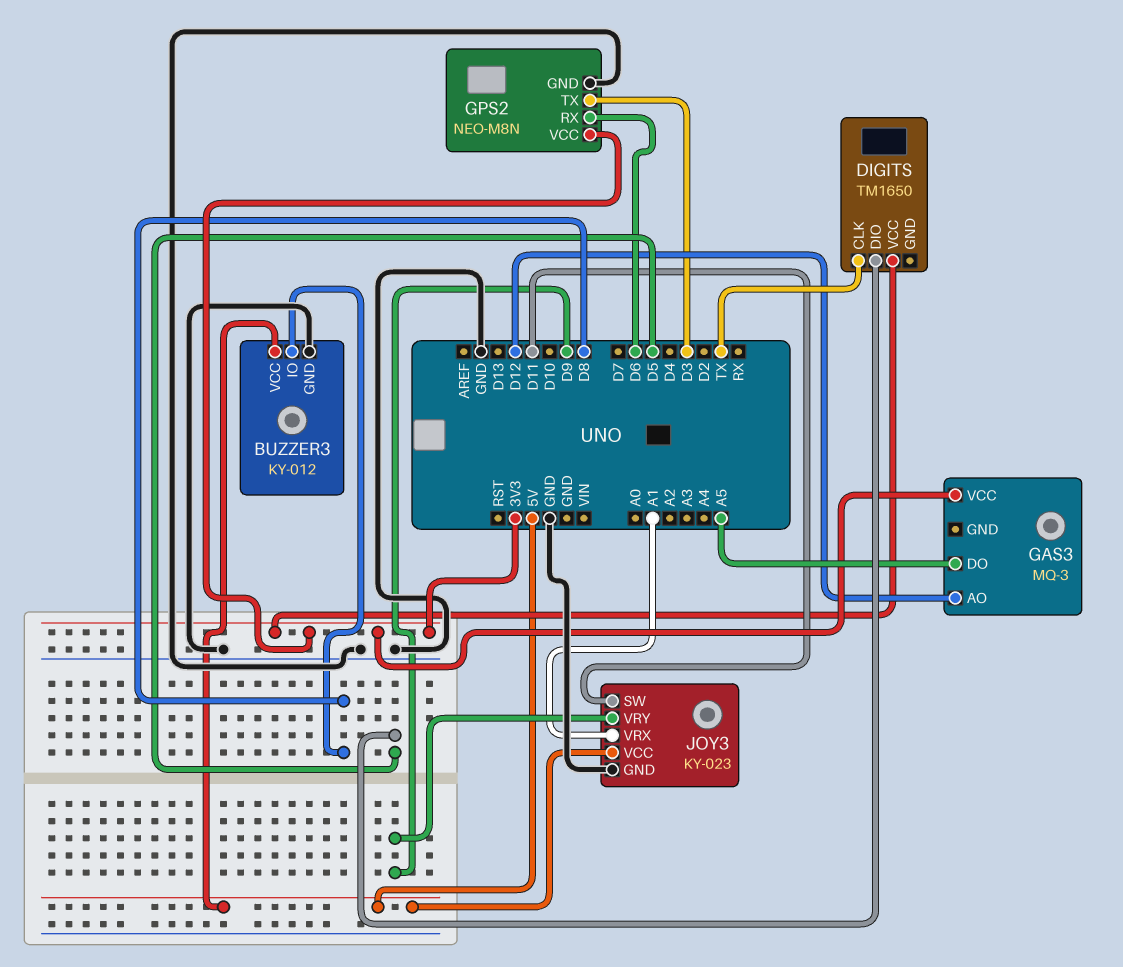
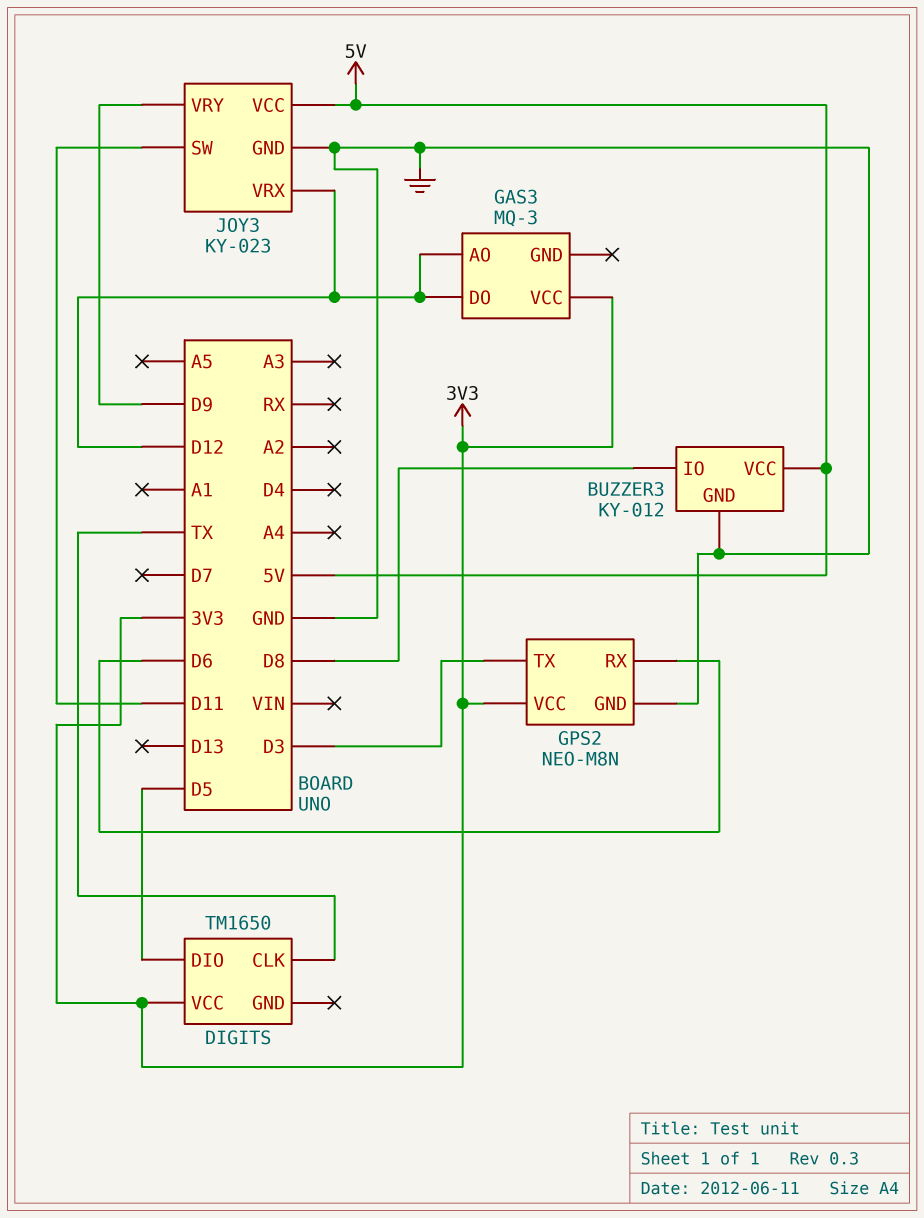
GAS3 pin DO: A5 -> D12
JOY3 pin VRX: A1 -> D12

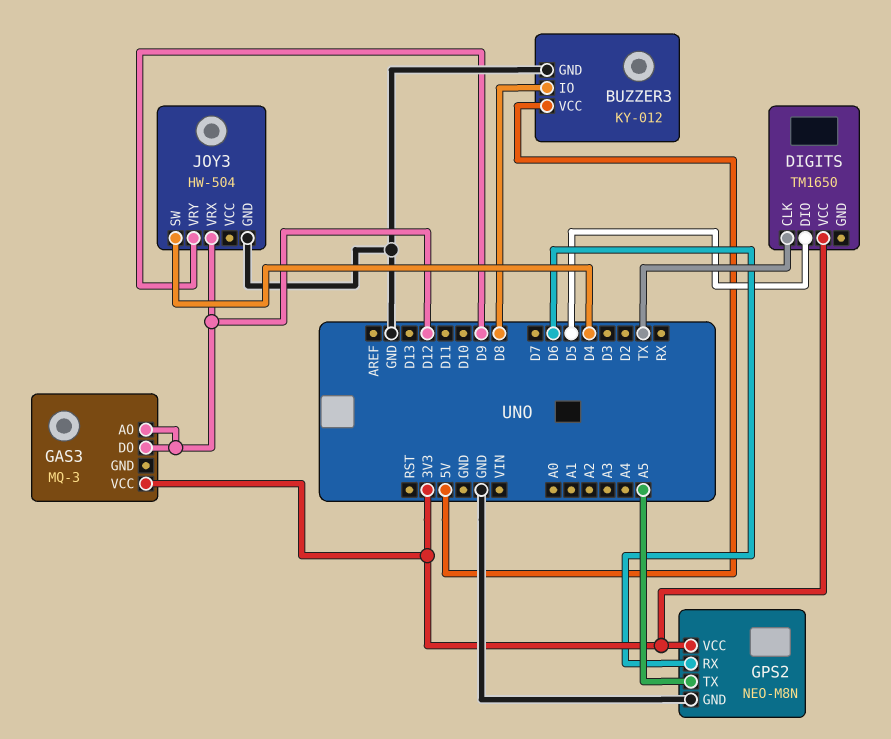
GPS2 pin TX: D3 -> A5
JOY3: KY-023 -> HW-504
JOY3 pin SW: D11 -> D4
JOY3 pin VCC: 5V -> none

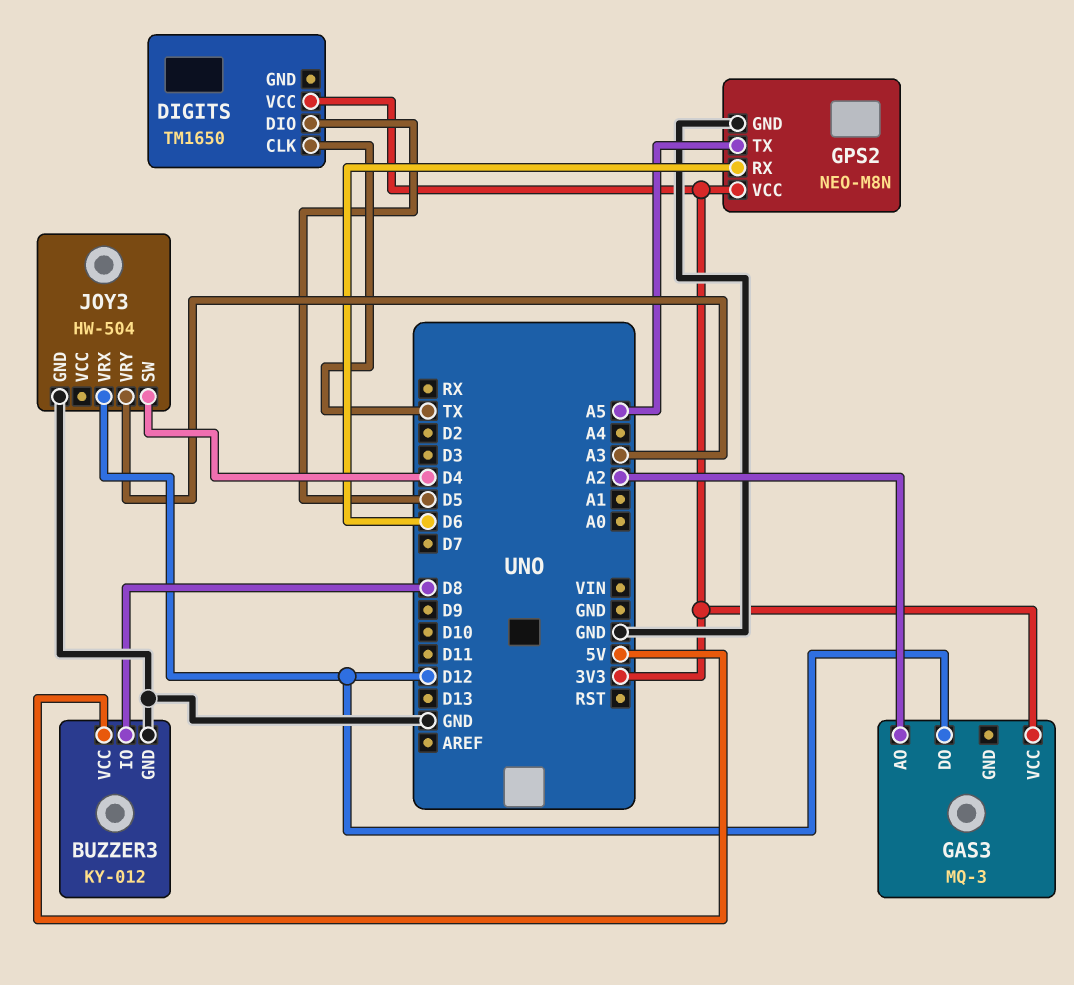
GAS3 pin AO: D12 -> A2
JOY3 pin VRY: D9 -> A3

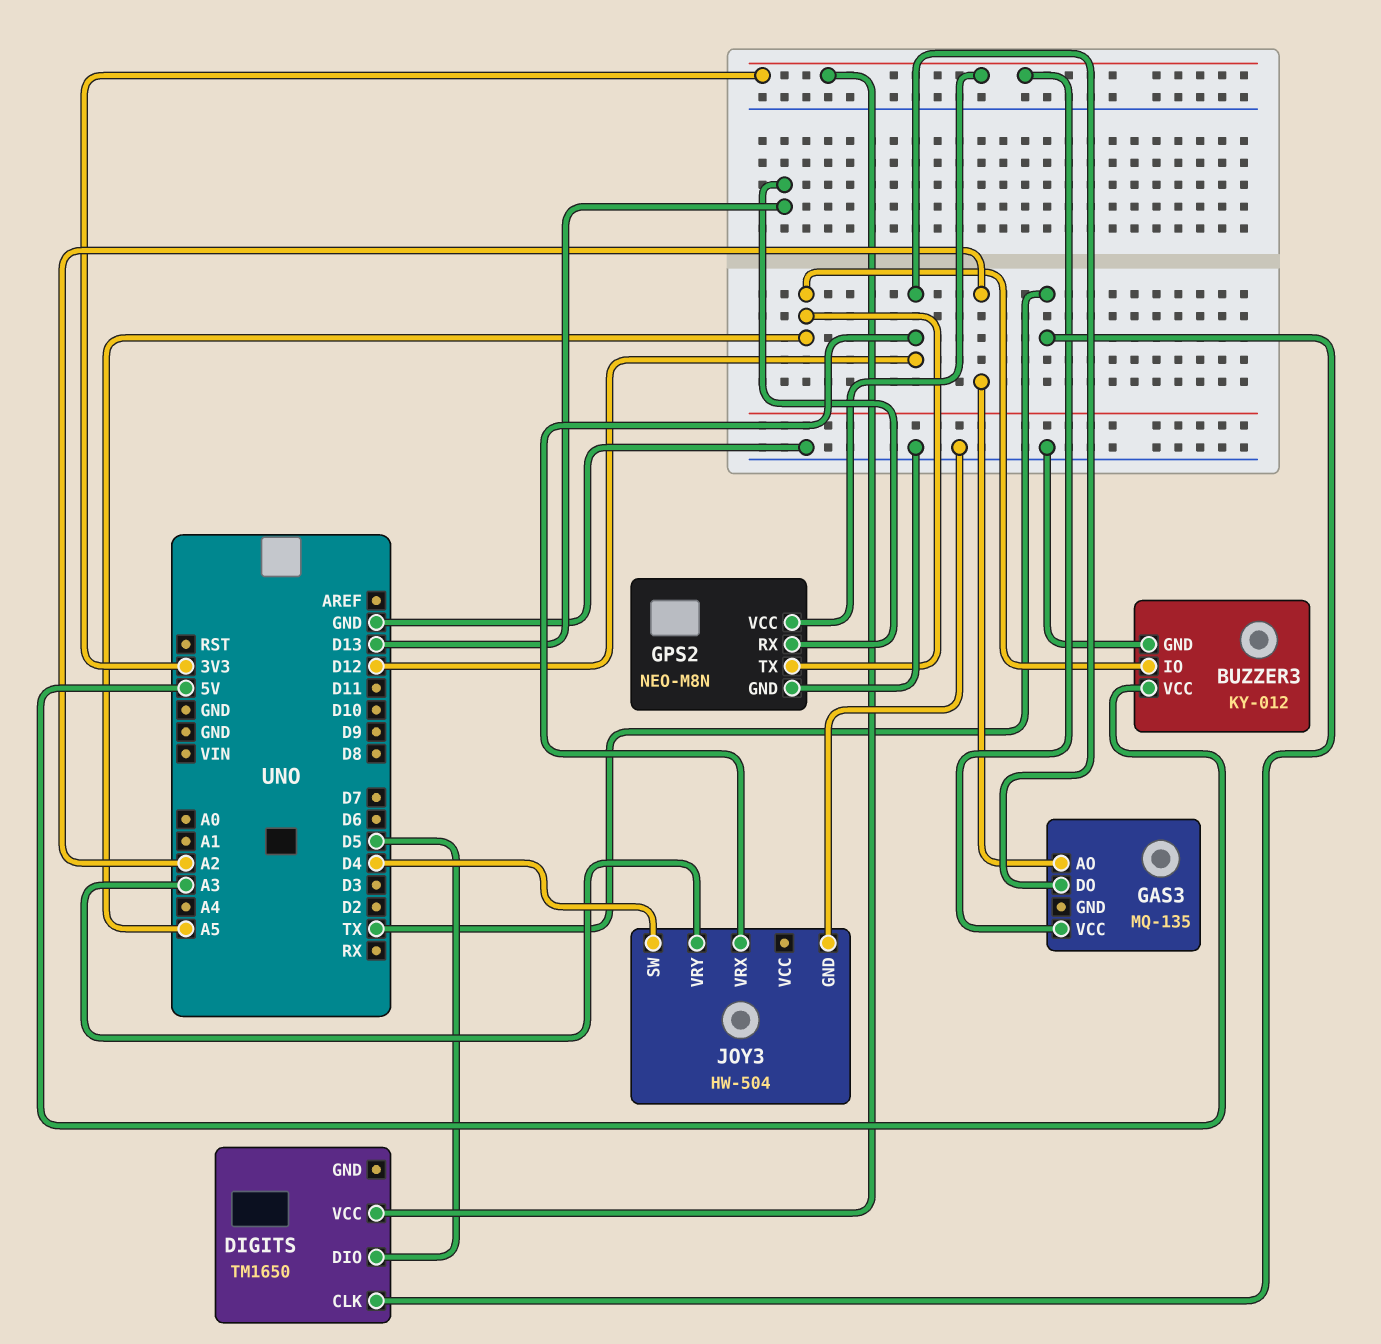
BUZZER3 pin IO: D8 -> A5
GAS3: MQ-3 -> MQ-135
GPS2 pin RX: D6 -> D13

